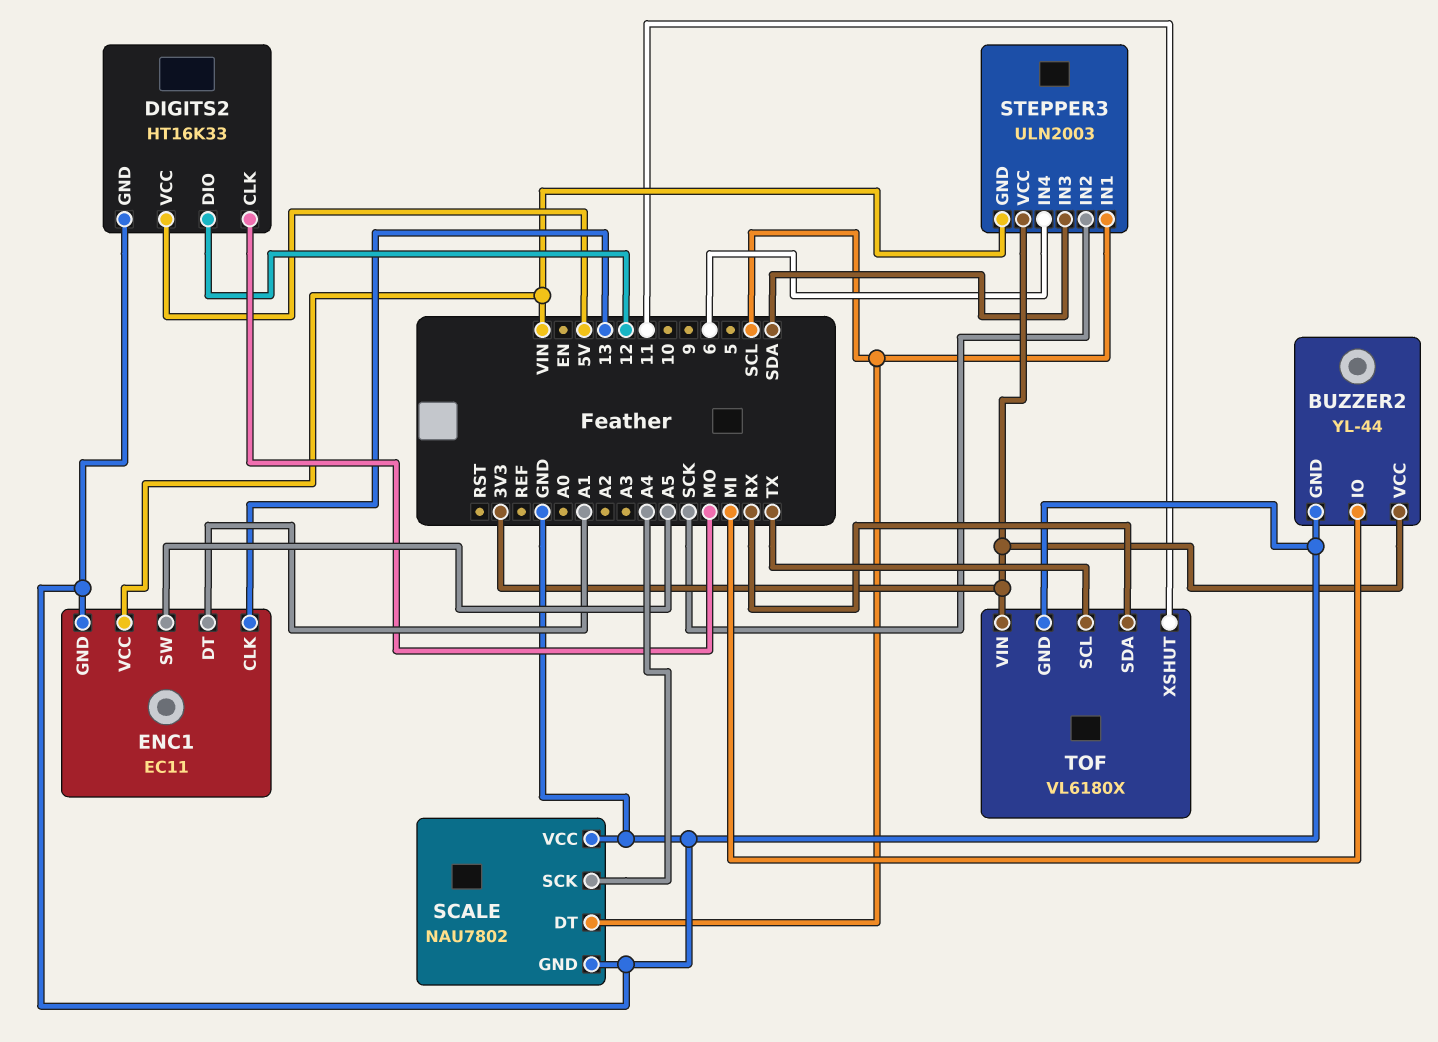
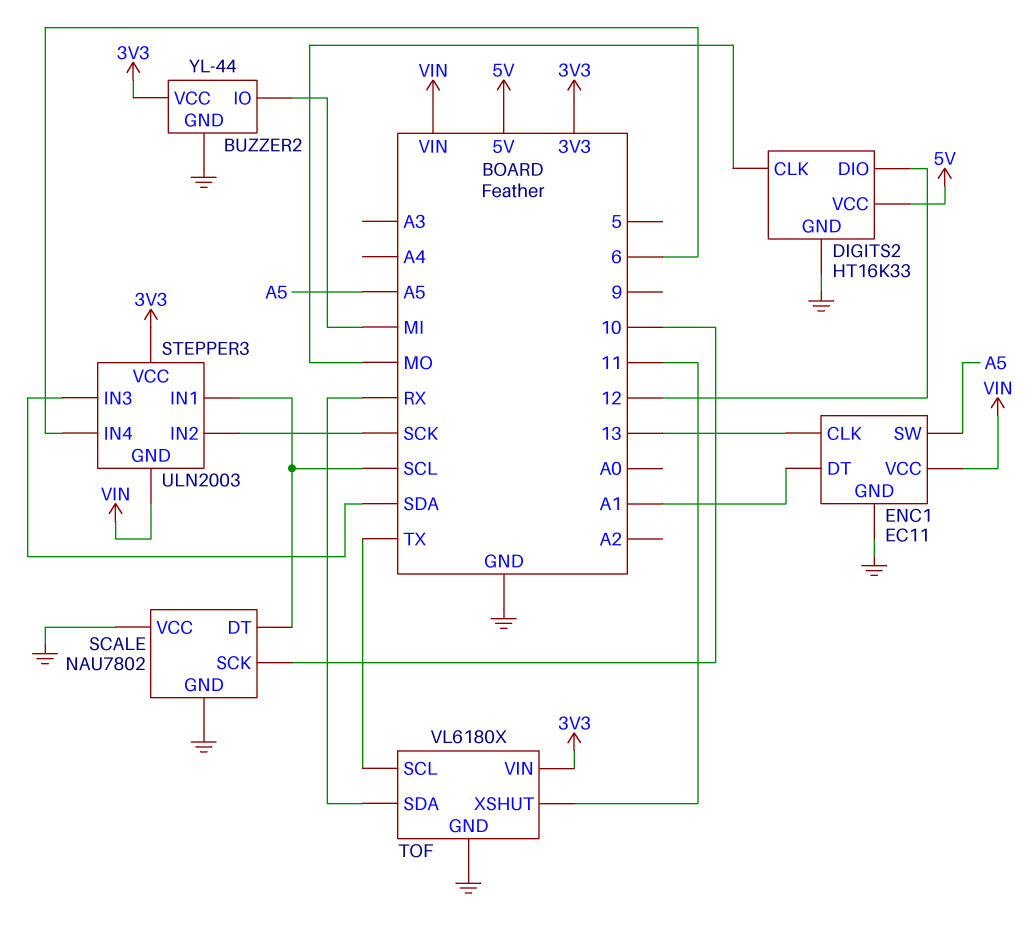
SCALE pin SCK: A4 -> 10

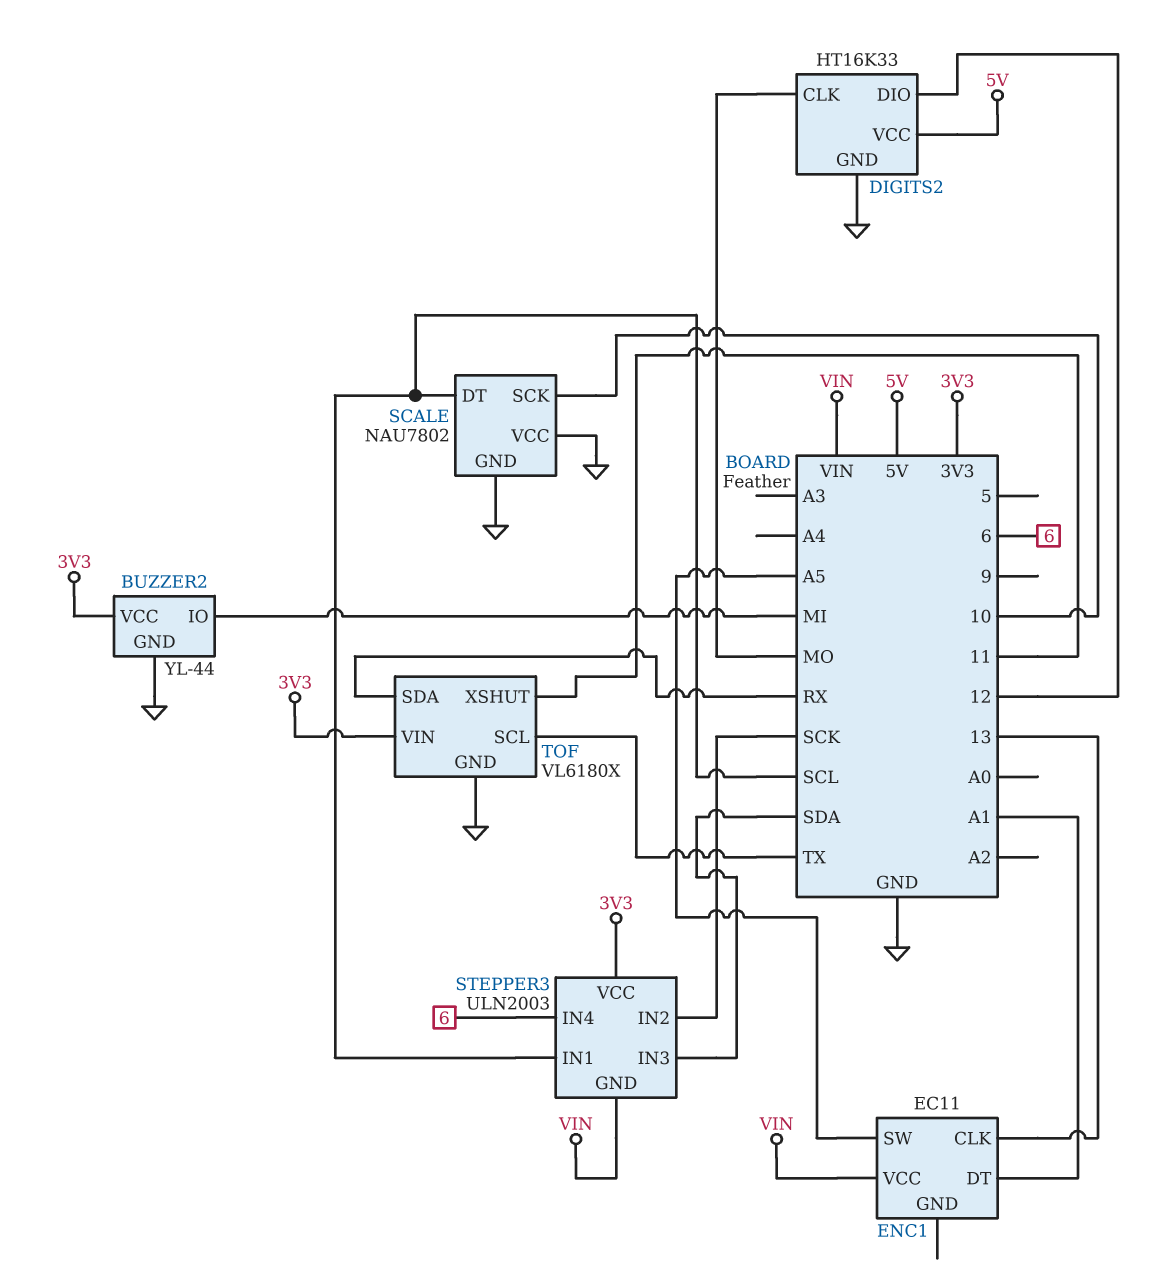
ENC1 pin GND: GND -> none

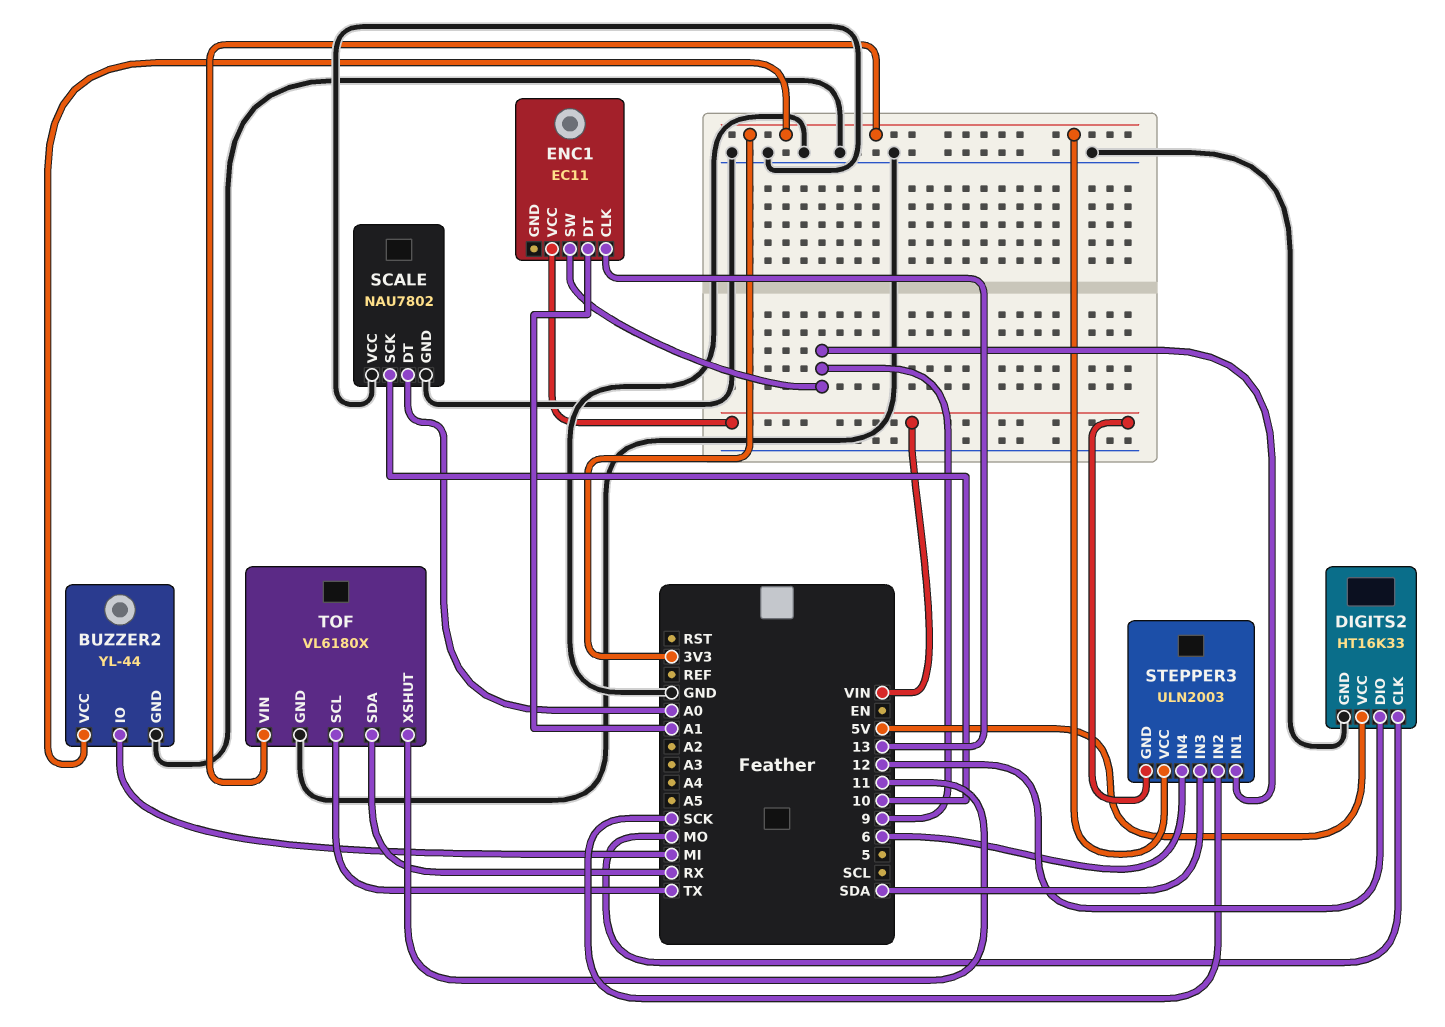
ENC1 pin SW: A5 -> 9
SCALE pin DT: SCL -> A0
STEPPER3 pin IN1: SCL -> 9

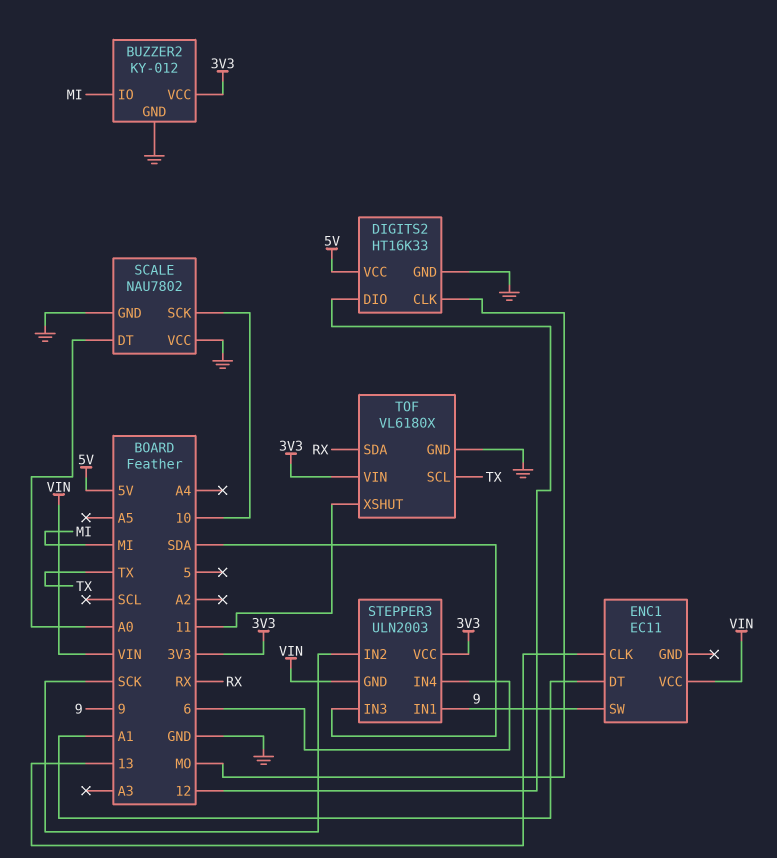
BUZZER2: YL-44 -> KY-012

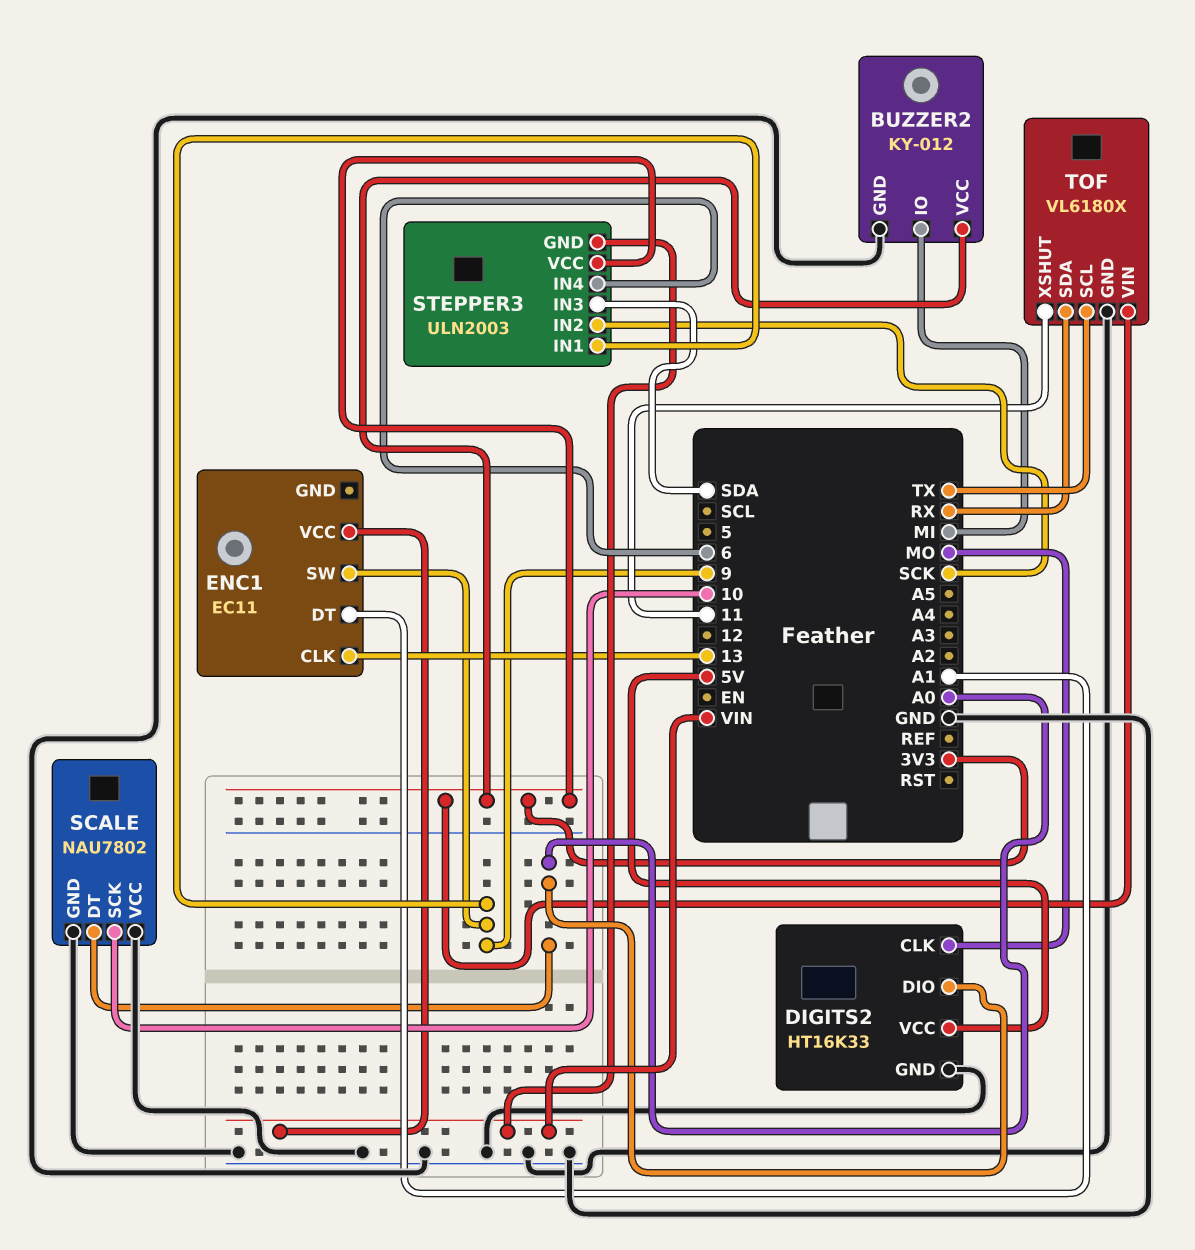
DIGITS2 pin DIO: 12 -> A0

